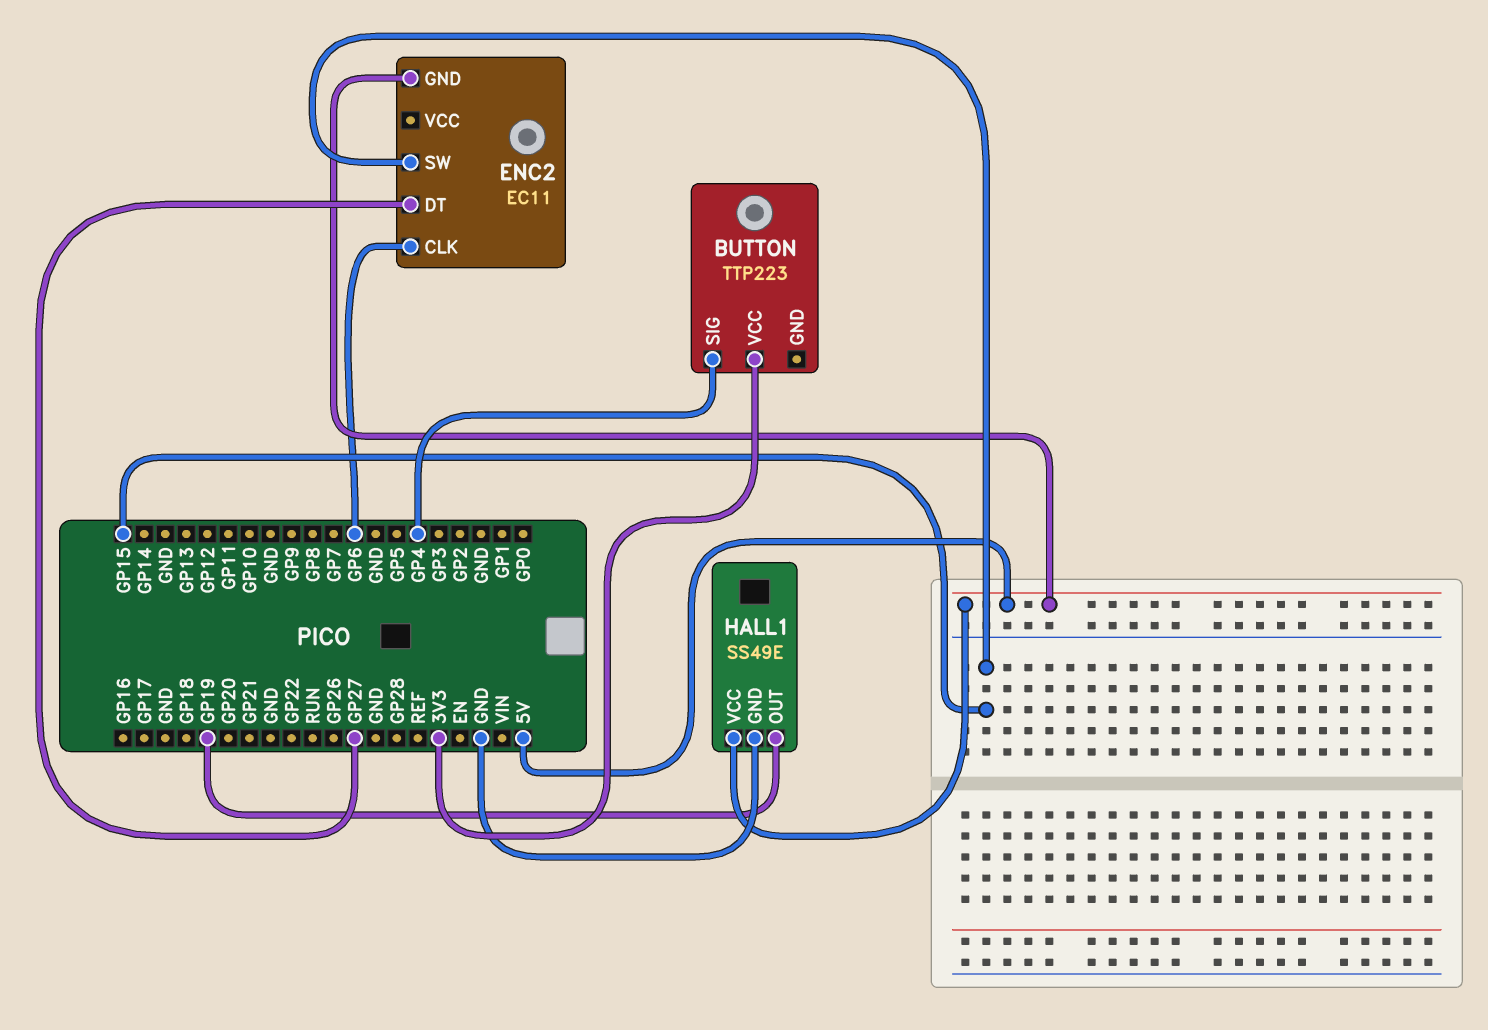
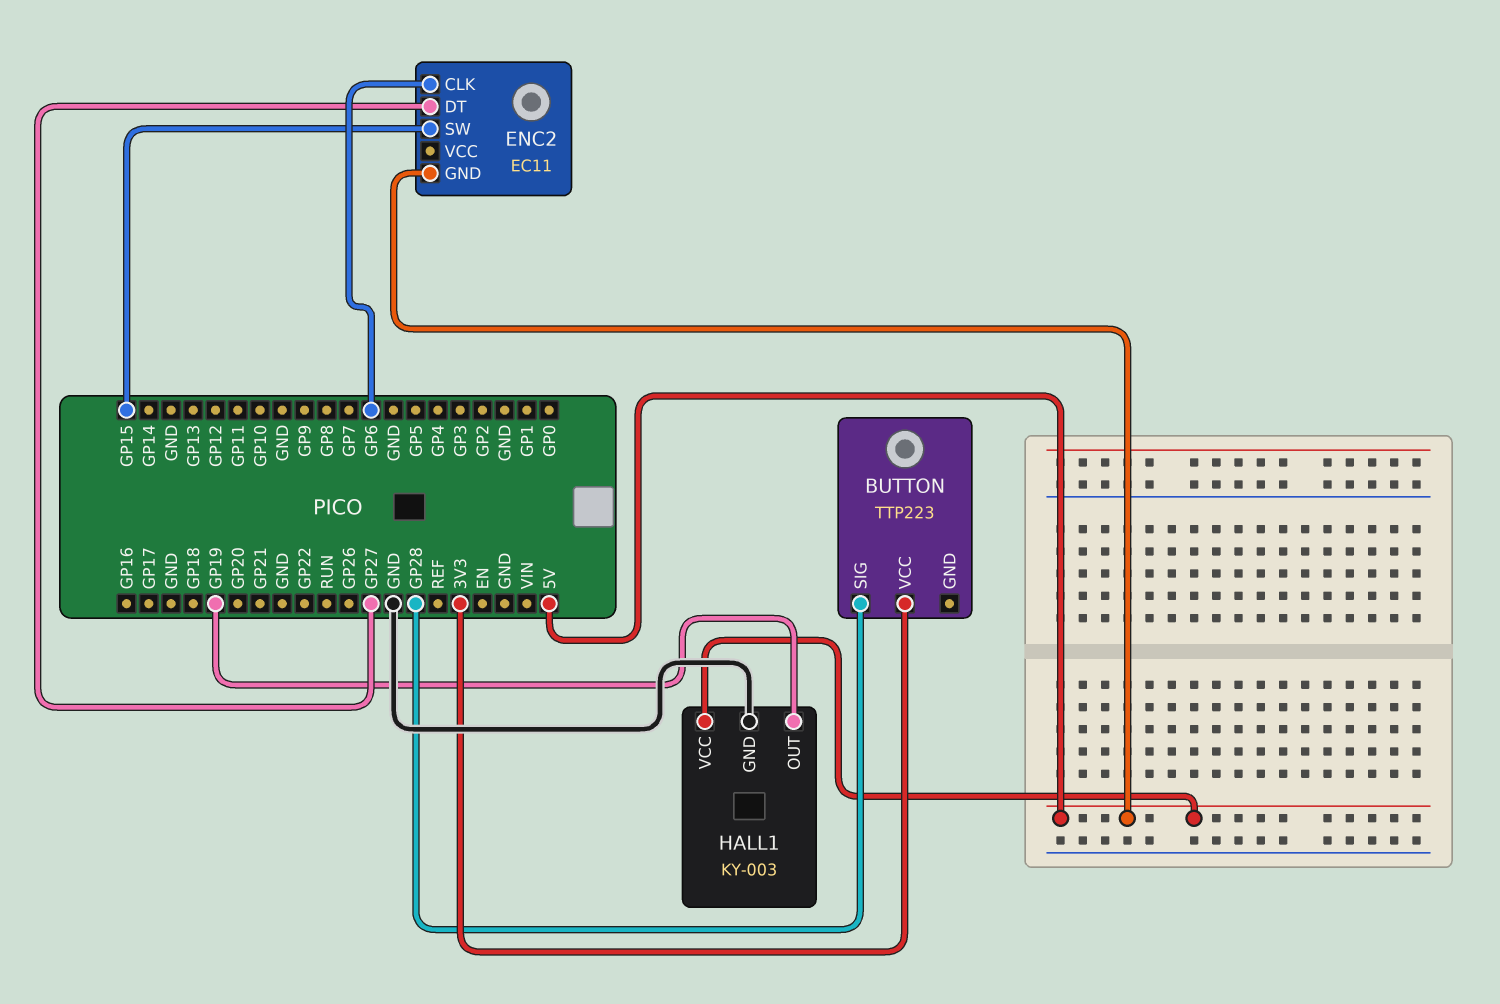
BUTTON pin SIG: GP4 -> GP28
HALL1: SS49E -> KY-003

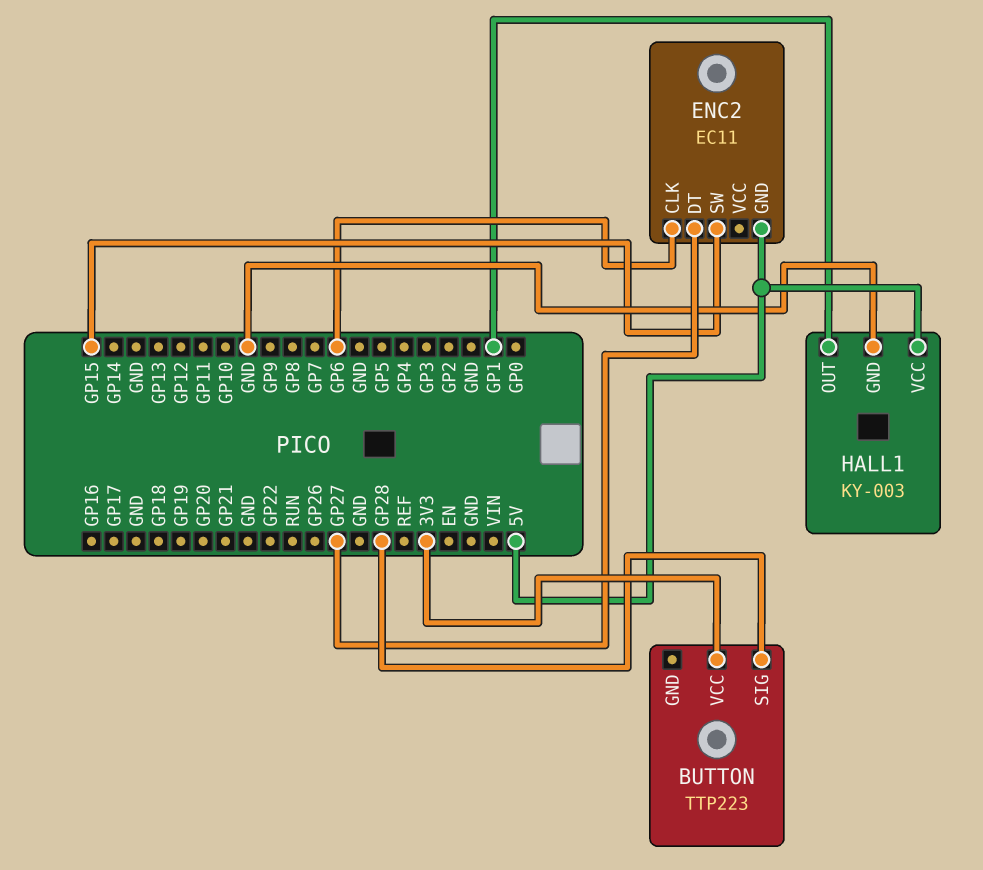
HALL1 pin OUT: GP19 -> GP1

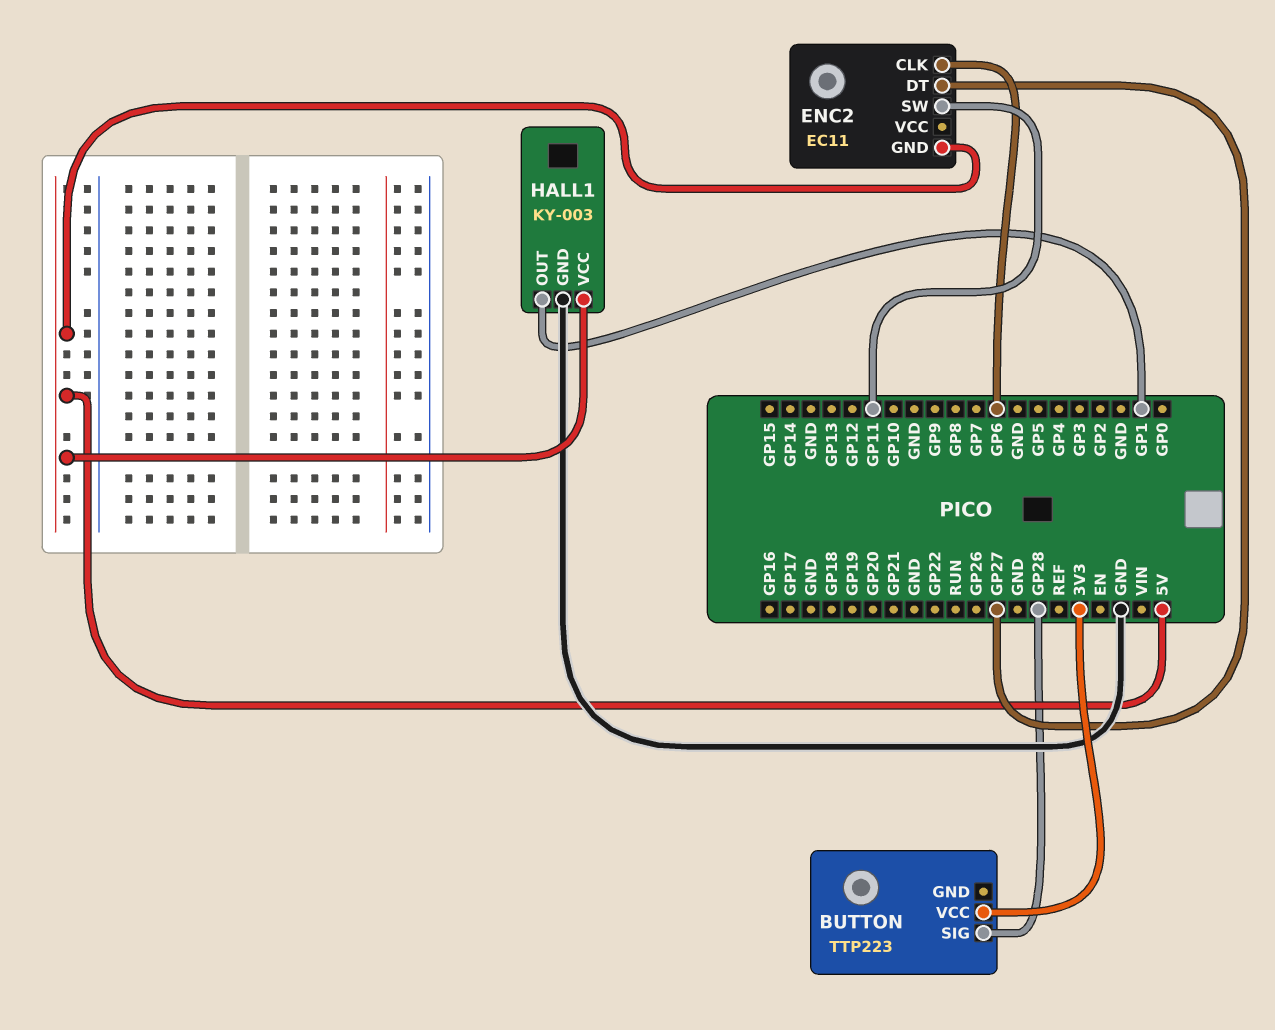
ENC2 pin SW: GP15 -> GP11

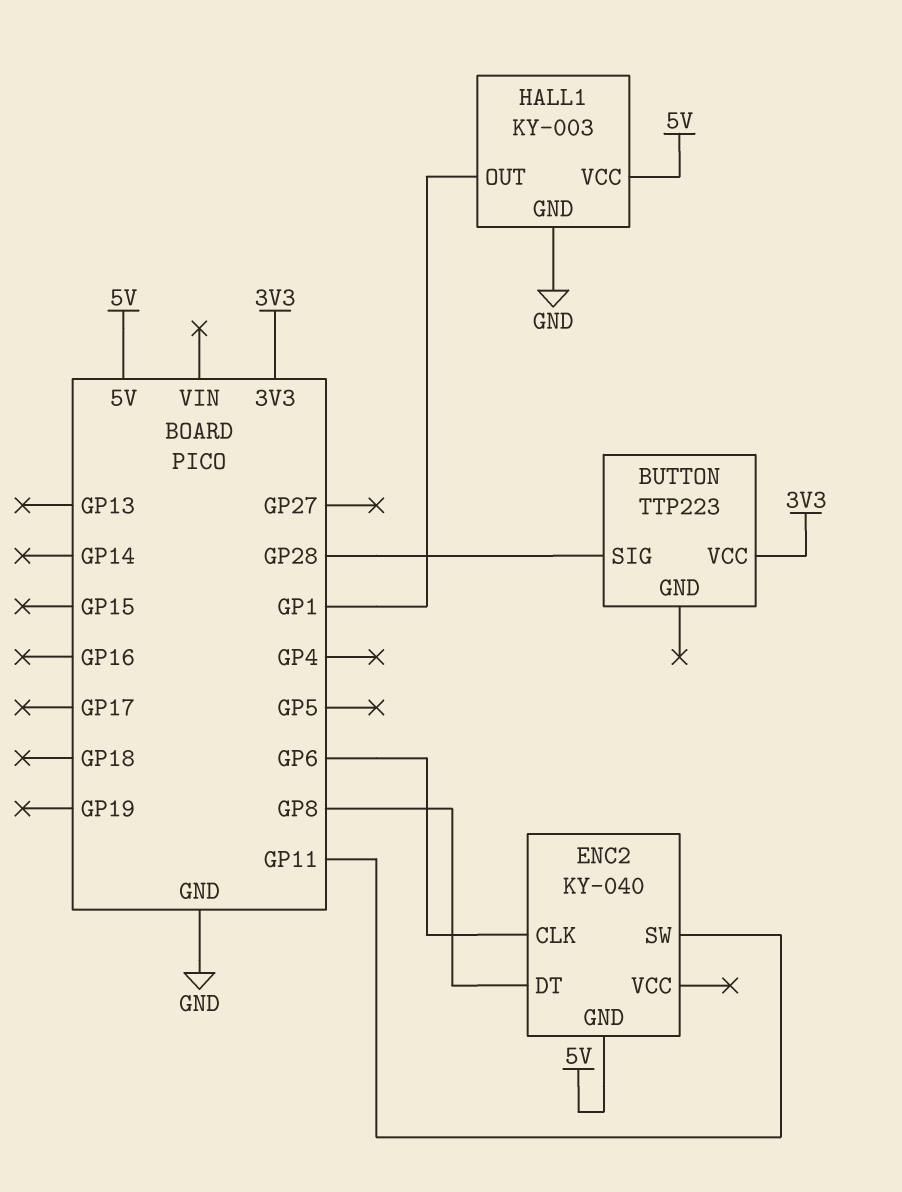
ENC2: EC11 -> KY-040
ENC2 pin DT: GP27 -> GP8

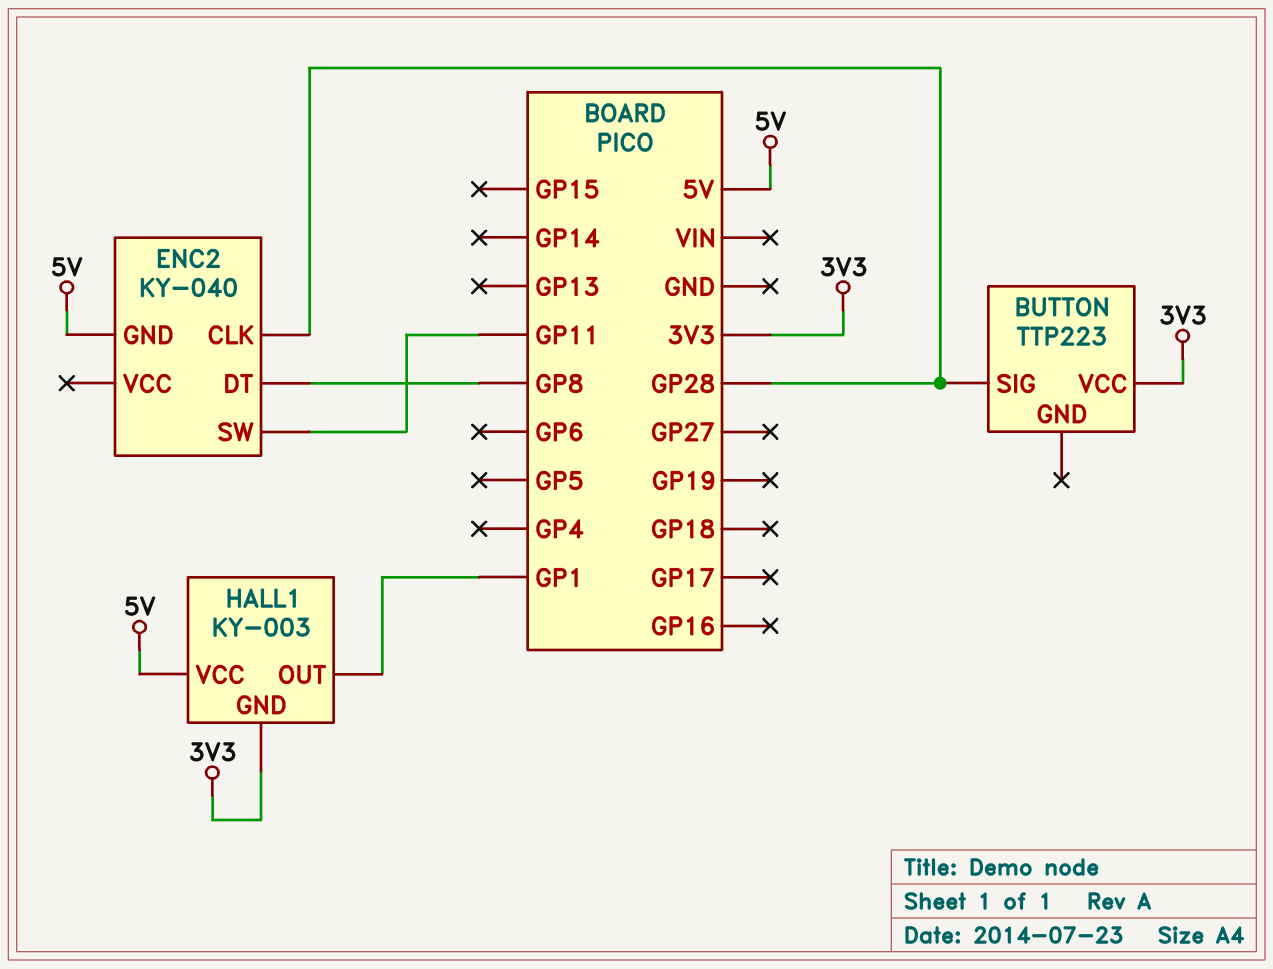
ENC2 pin CLK: GP6 -> GP28
HALL1 pin GND: GND -> 3V3

